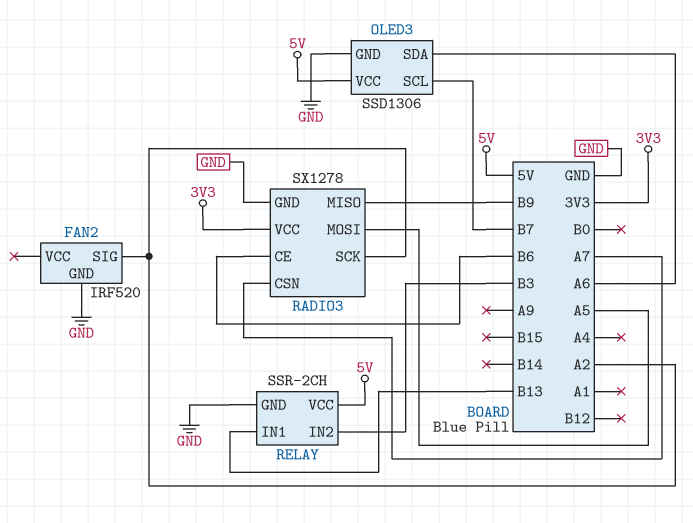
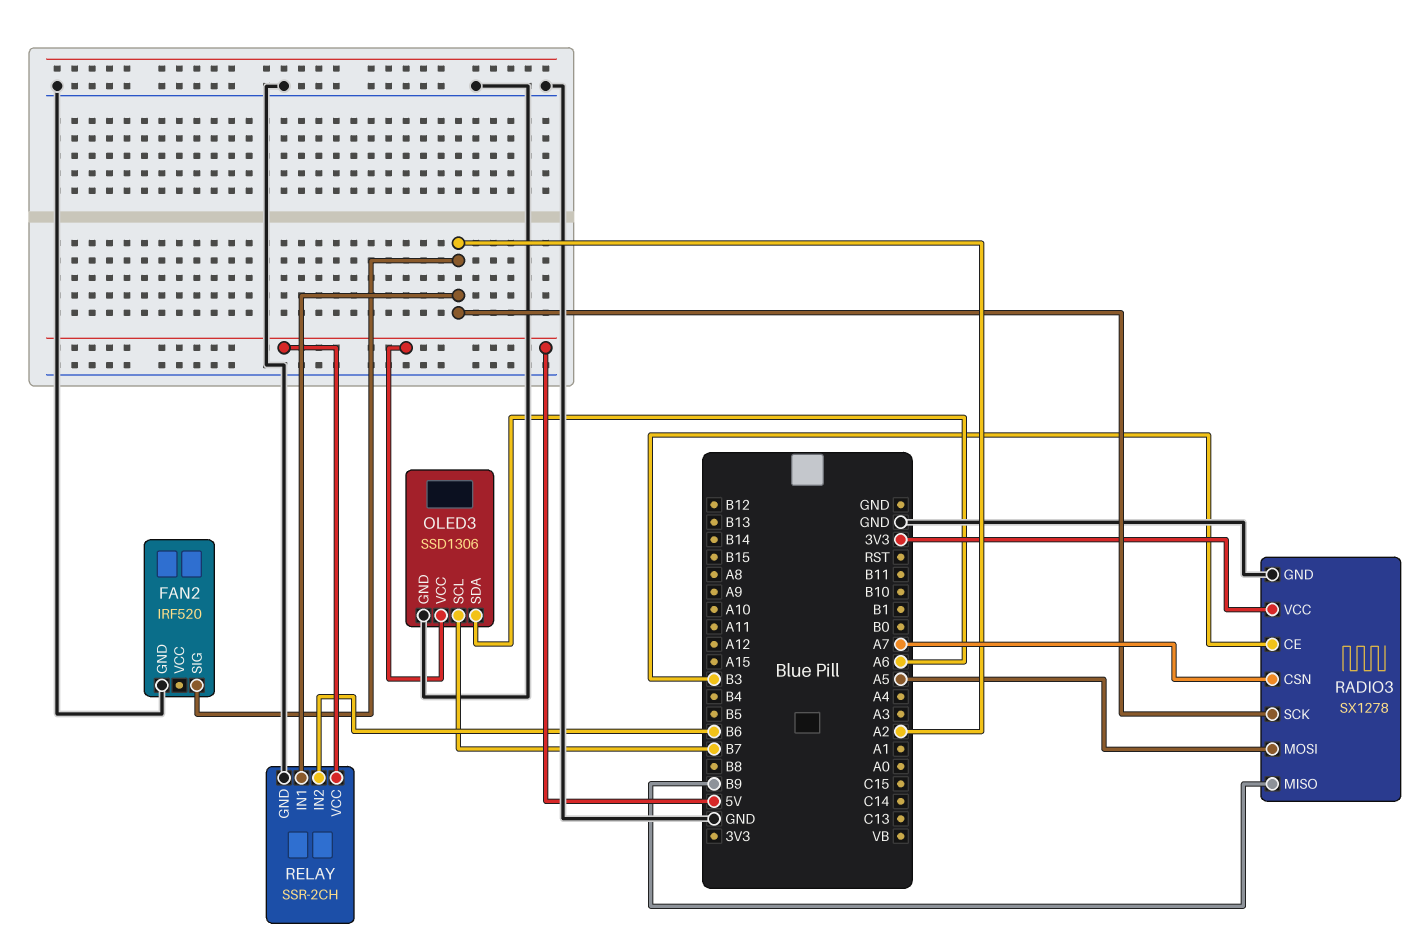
RADIO3 pin CE: B6 -> B3
RELAY pin IN1: B13 -> A2
RELAY pin IN2: B3 -> B6

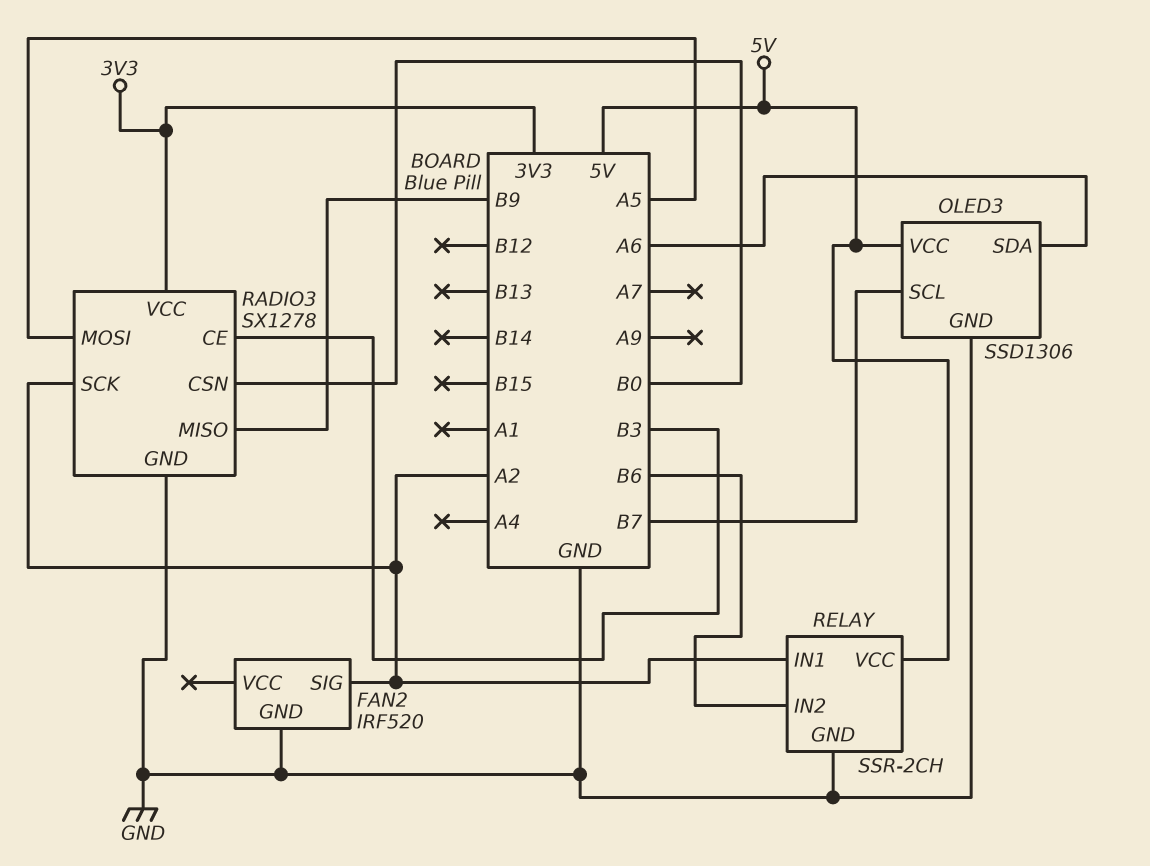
RADIO3 pin CSN: A7 -> B0

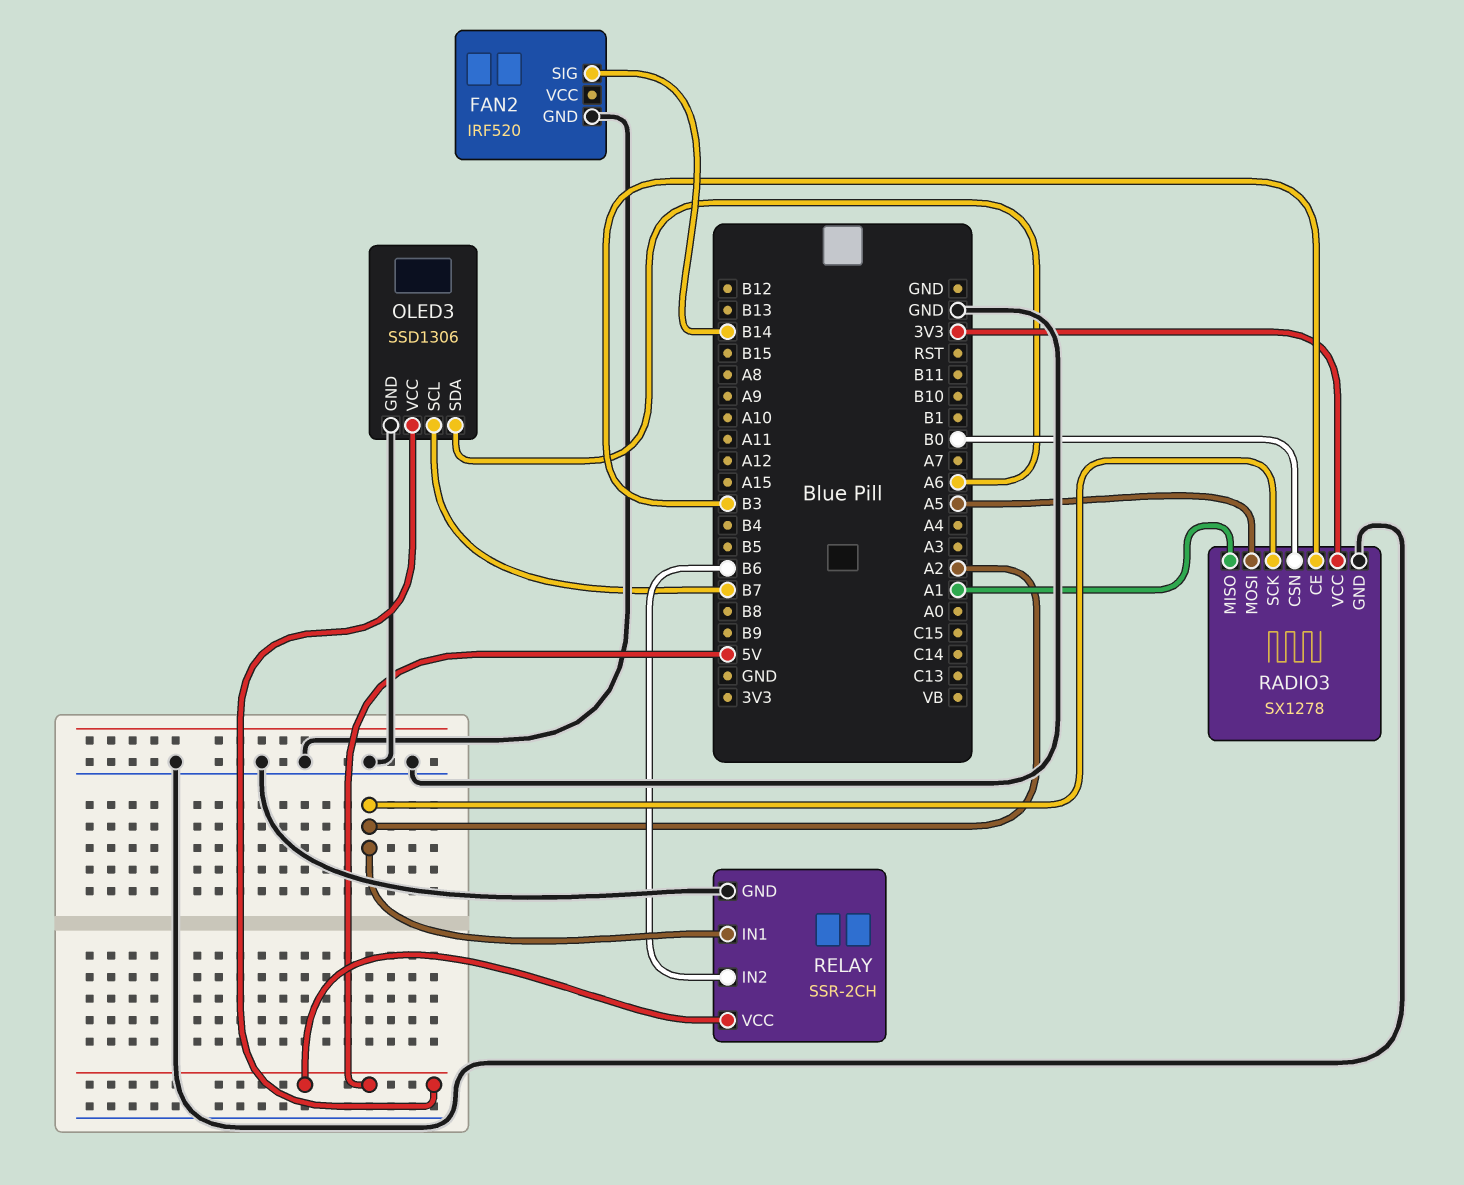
FAN2 pin SIG: A2 -> B14
RADIO3 pin MISO: B9 -> A1

